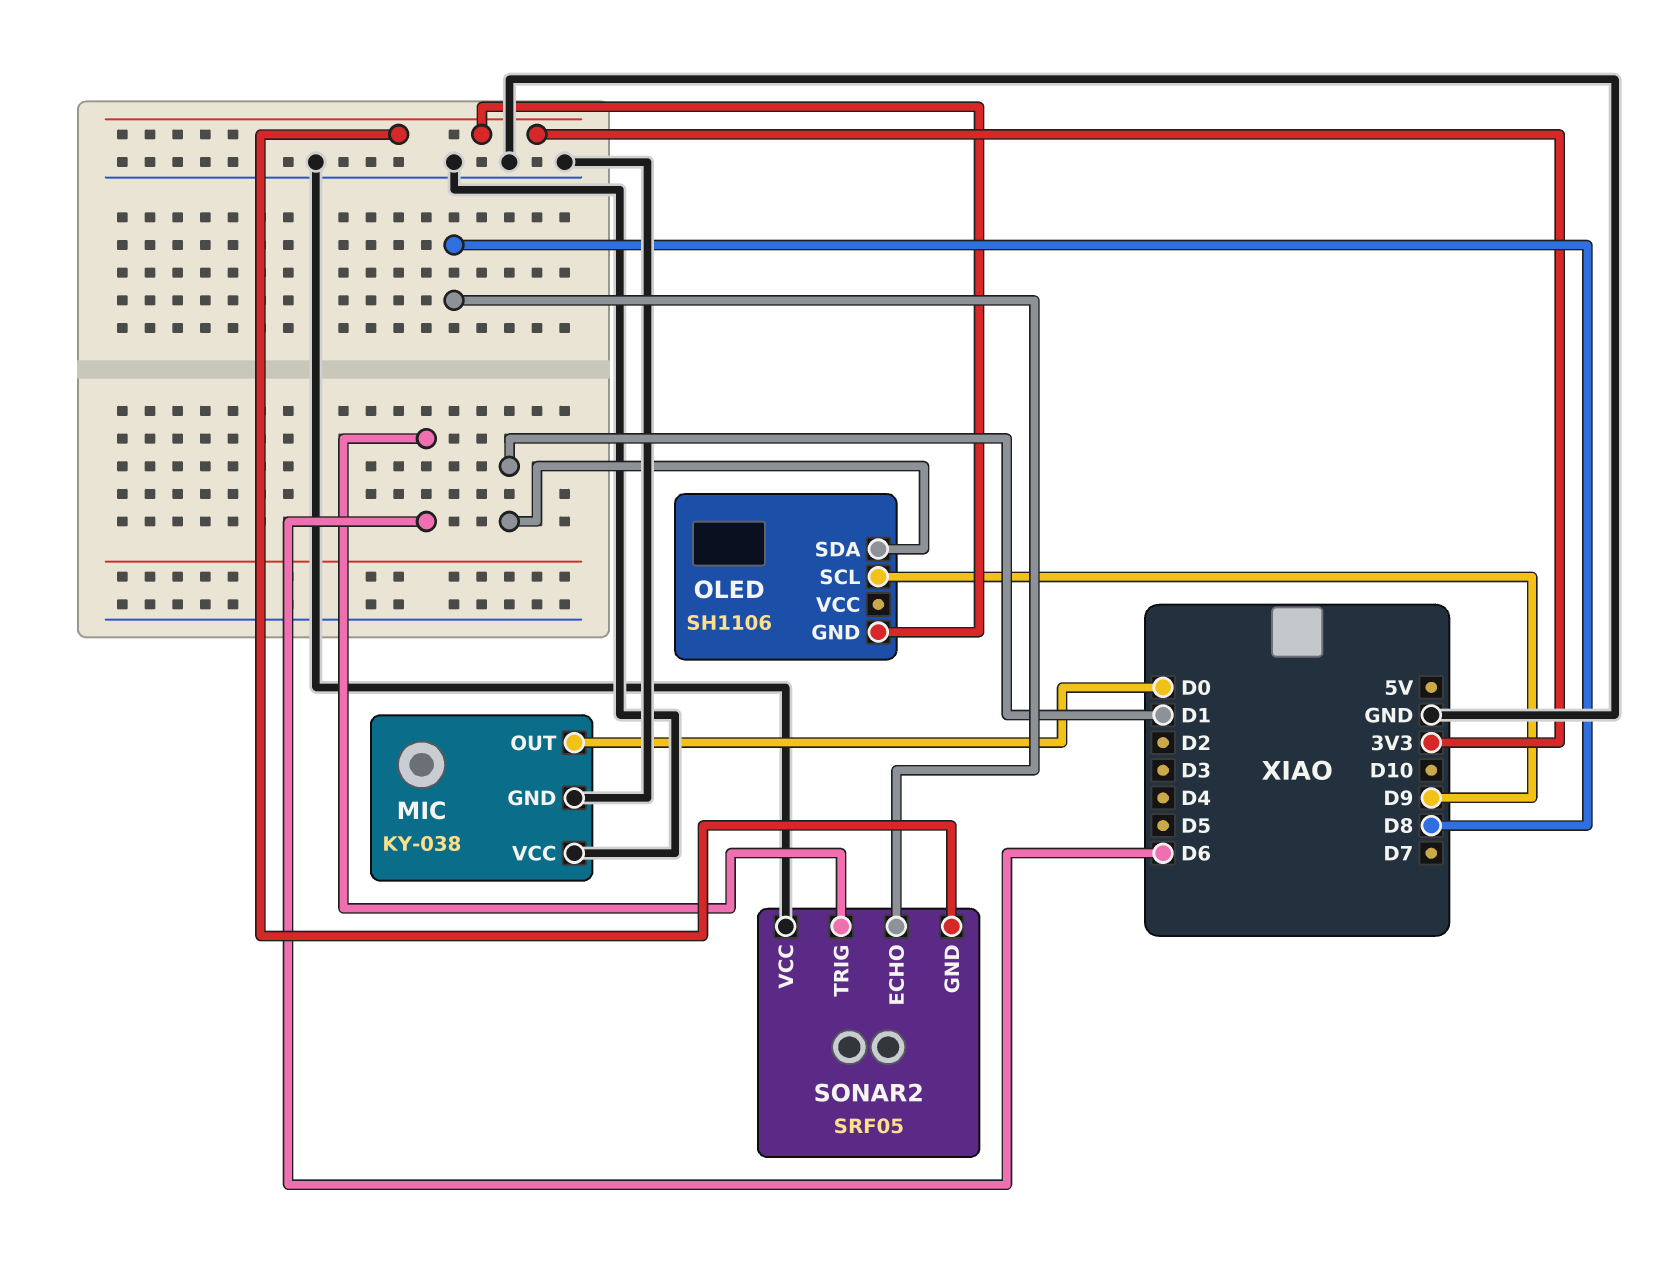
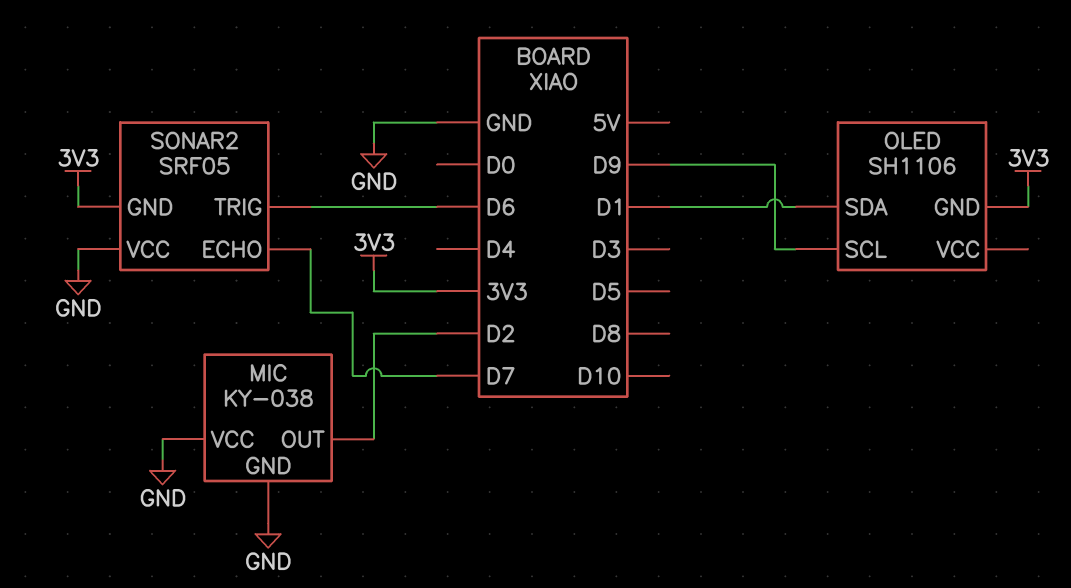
MIC pin OUT: D0 -> D2
SONAR2 pin ECHO: D8 -> D7

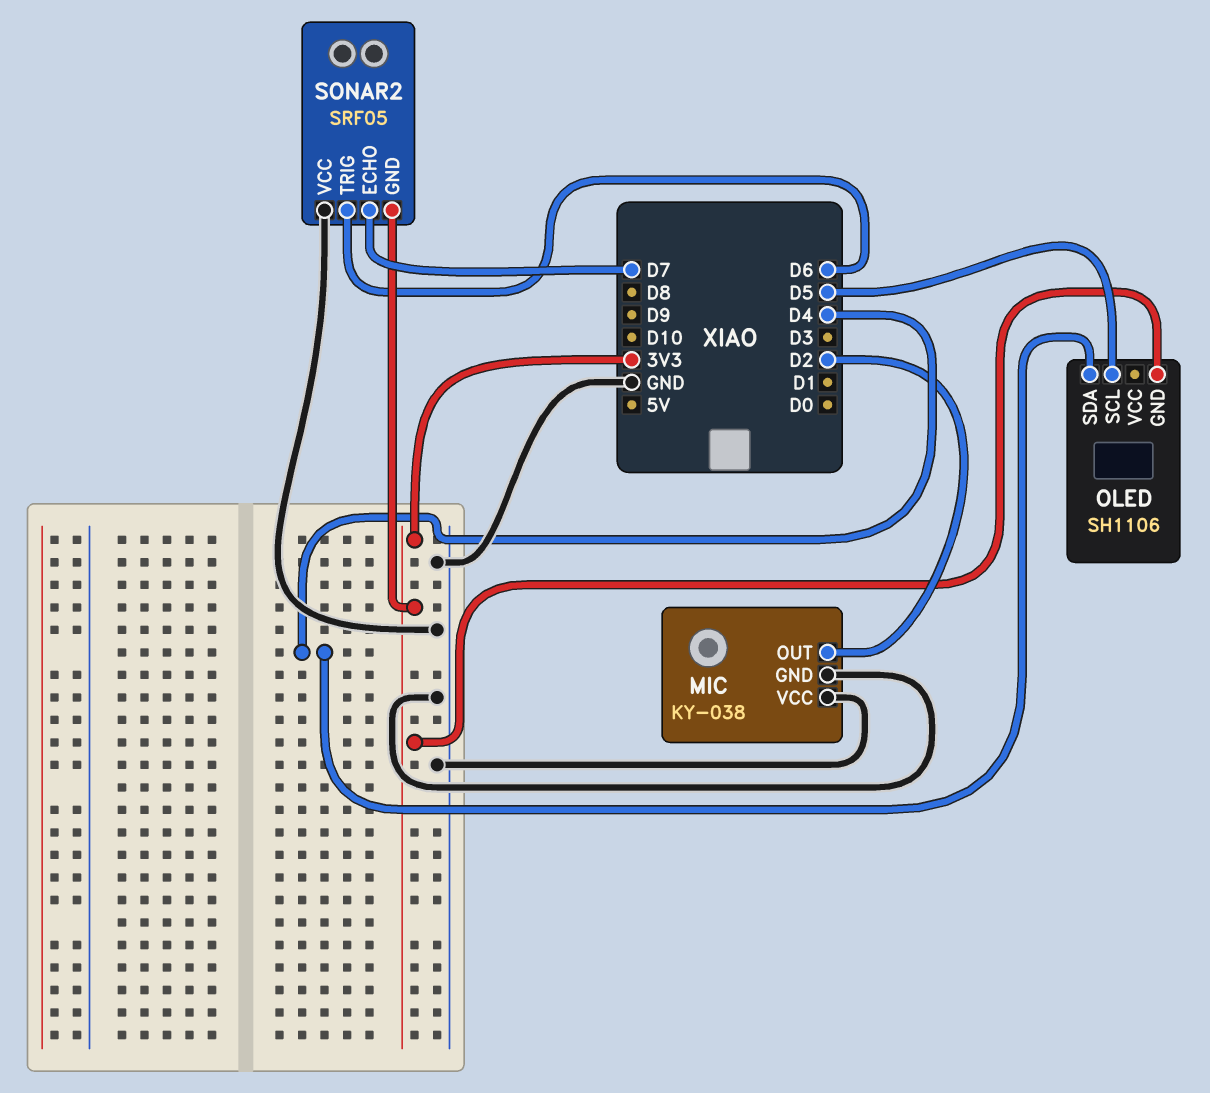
OLED pin SCL: D9 -> D5
OLED pin SDA: D1 -> D4

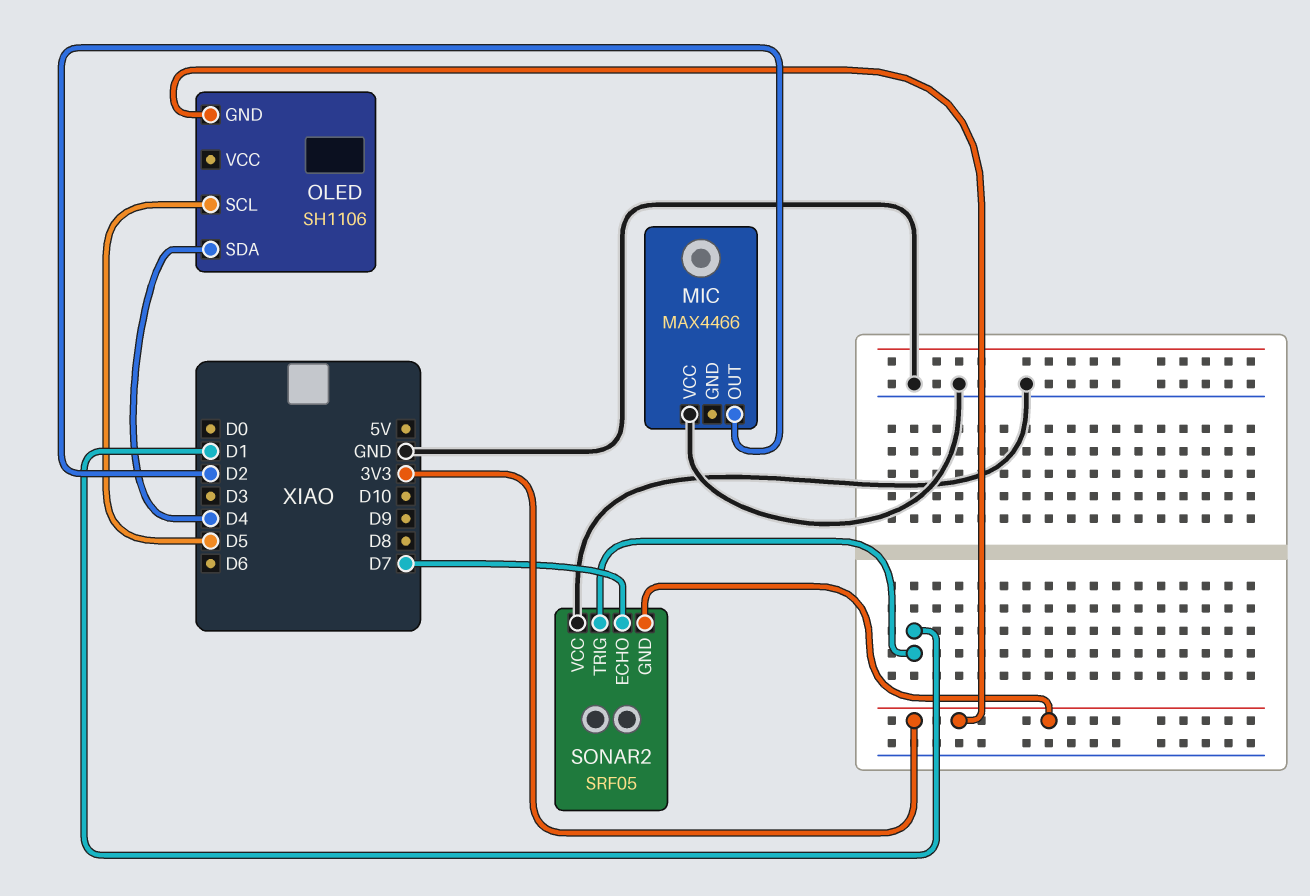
MIC: KY-038 -> MAX4466
MIC pin GND: GND -> none
SONAR2 pin TRIG: D6 -> D1

